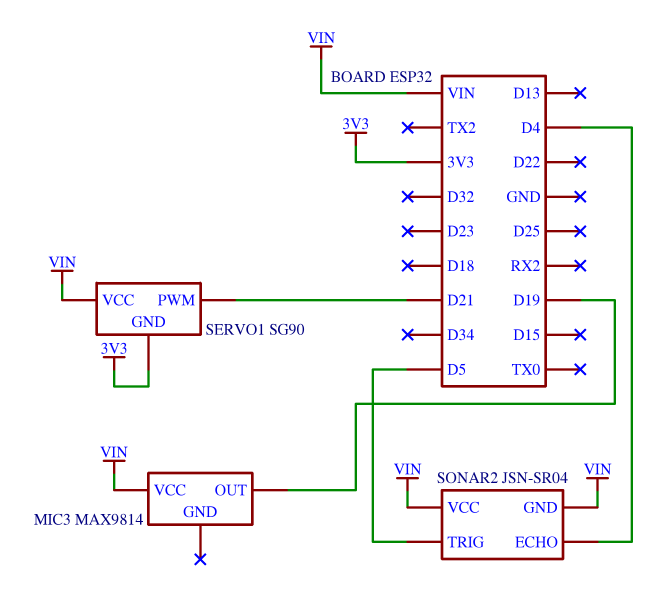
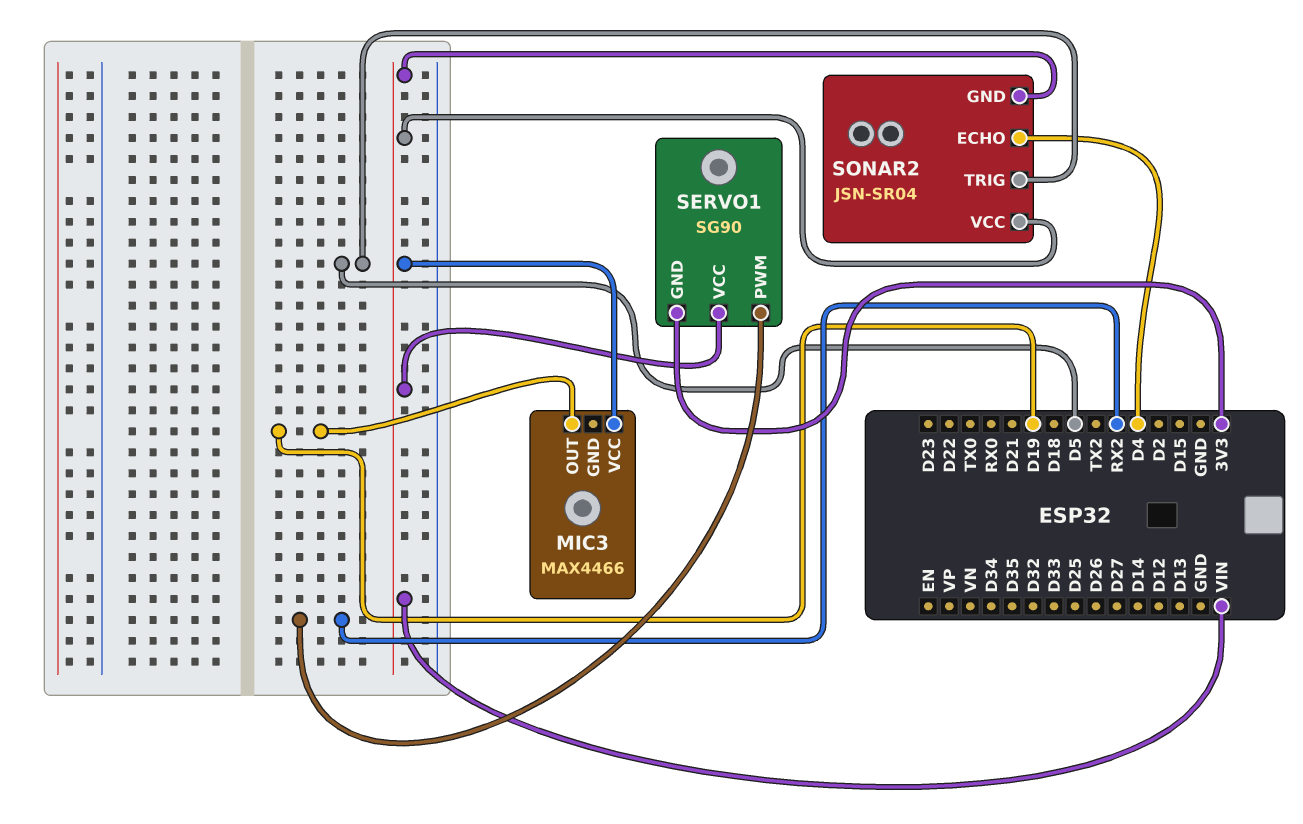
MIC3: MAX9814 -> MAX4466
SERVO1 pin PWM: D21 -> RX2

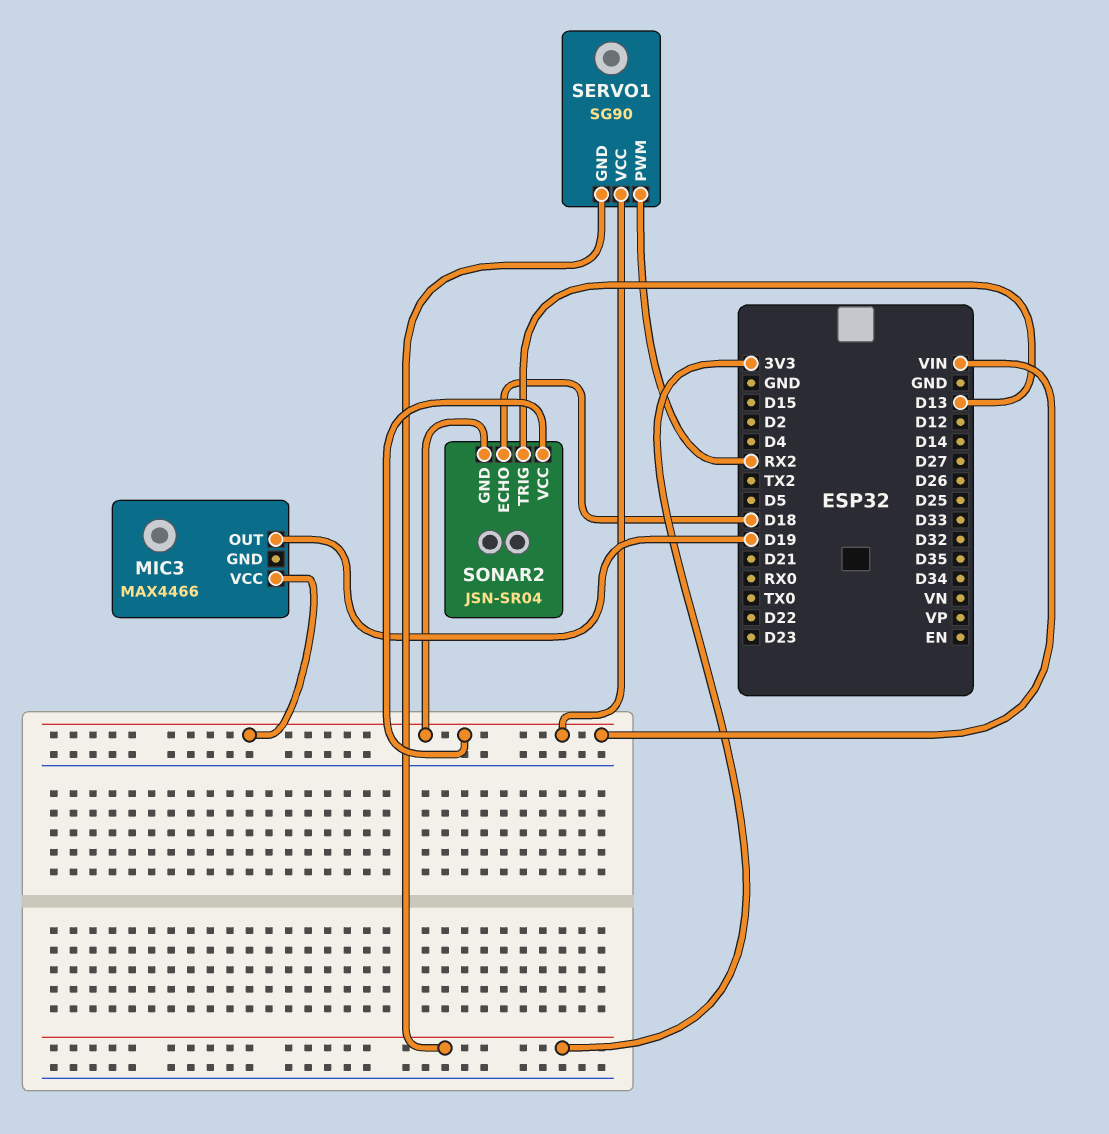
SONAR2 pin ECHO: D4 -> D18
SONAR2 pin TRIG: D5 -> D13

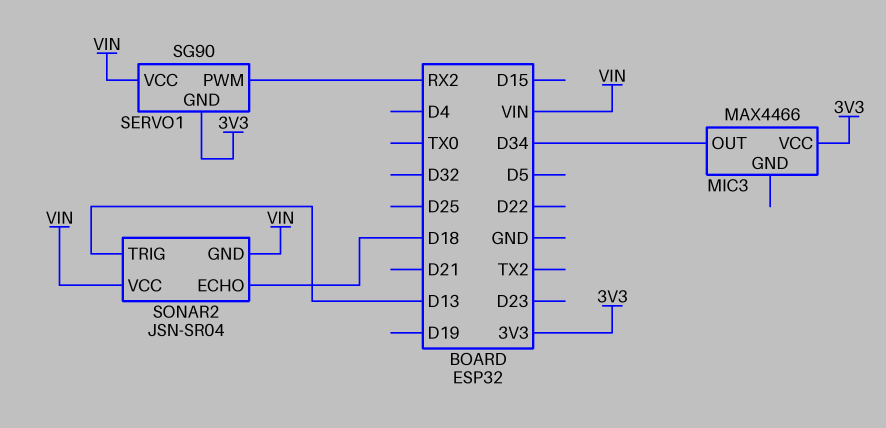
MIC3 pin OUT: D19 -> D34
MIC3 pin VCC: VIN -> 3V3

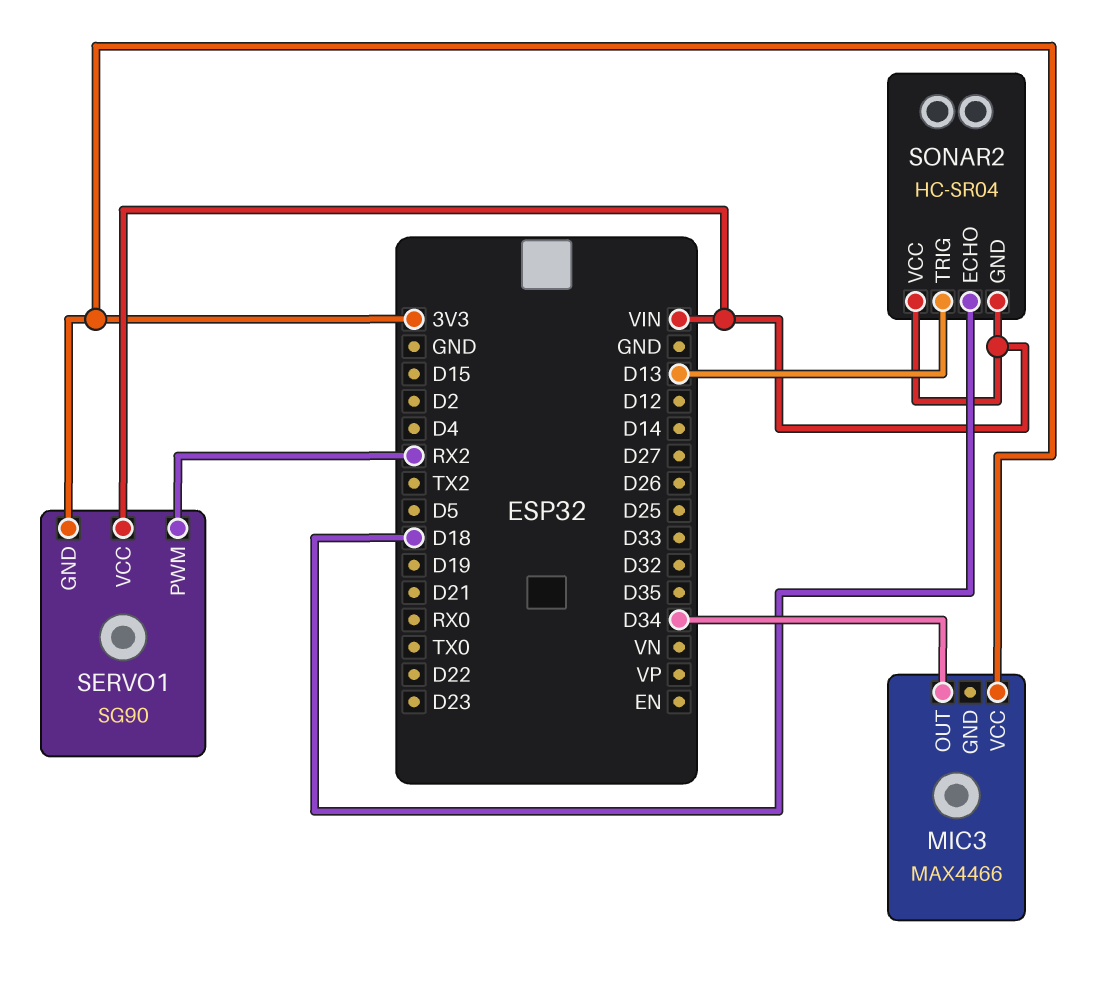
SONAR2: JSN-SR04 -> HC-SR04

